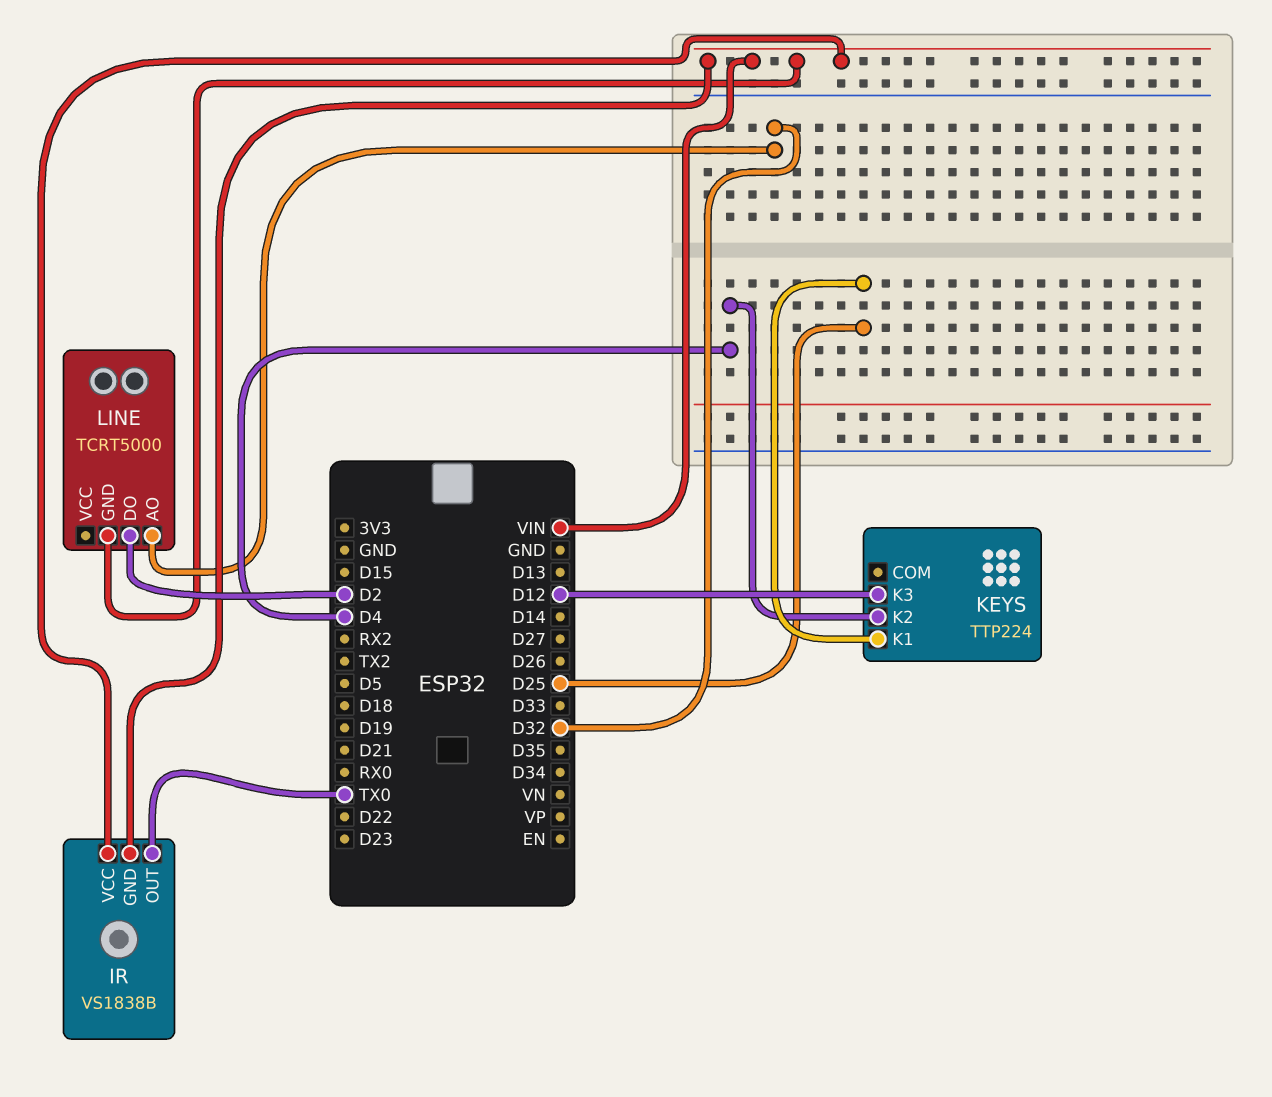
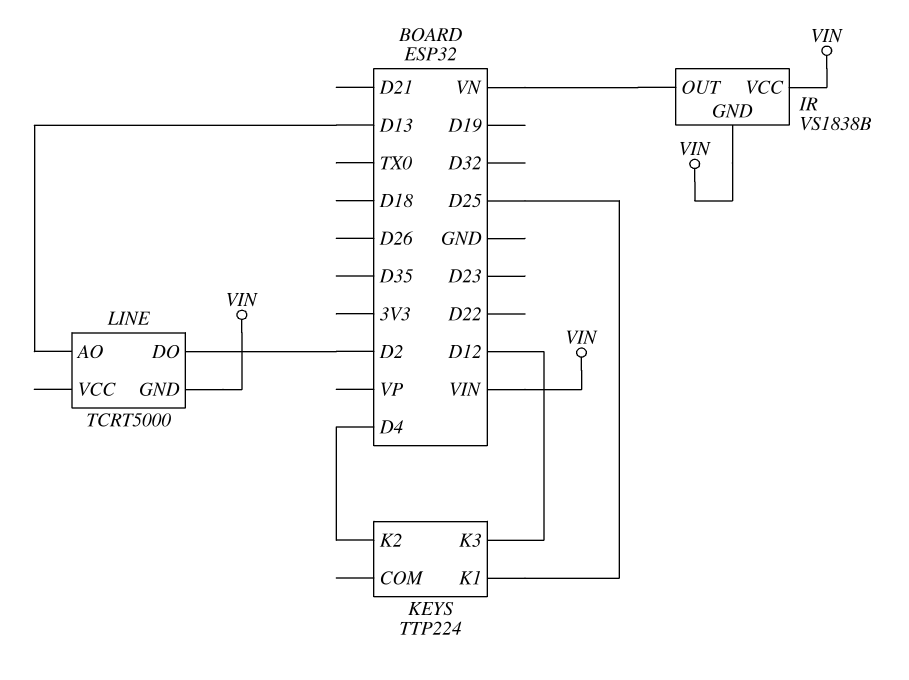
IR pin OUT: TX0 -> VN
LINE pin AO: D32 -> D13

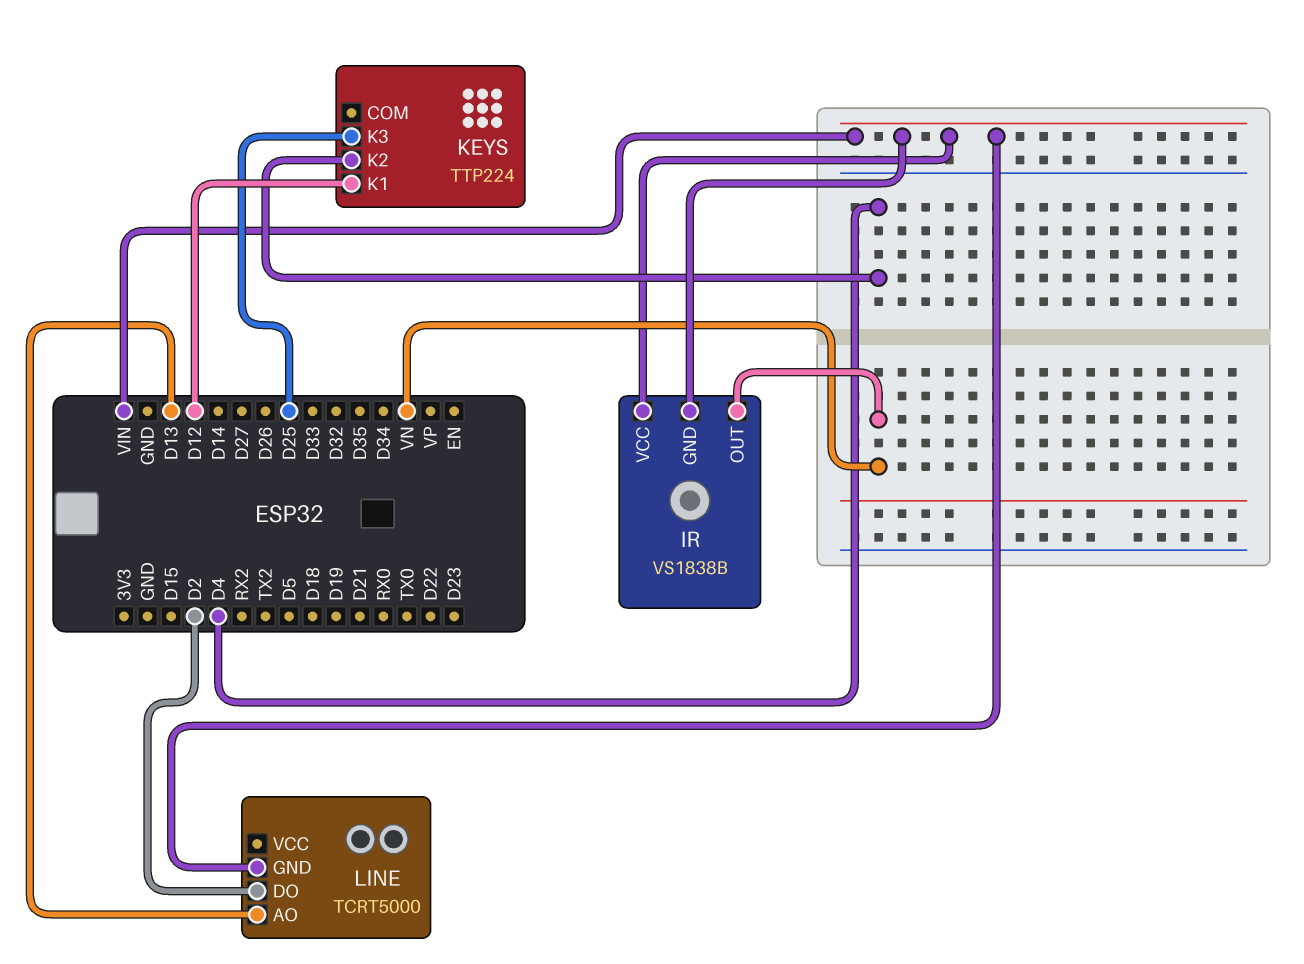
KEYS pin K1: D25 -> D12
KEYS pin K3: D12 -> D25

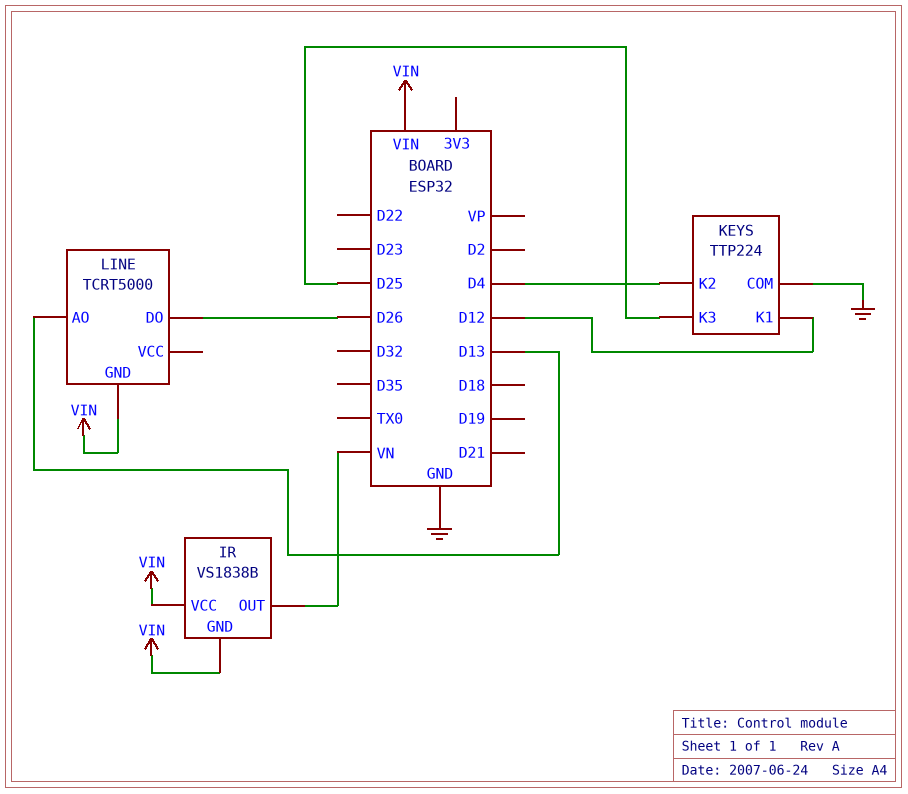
KEYS pin COM: none -> GND
LINE pin DO: D2 -> D26

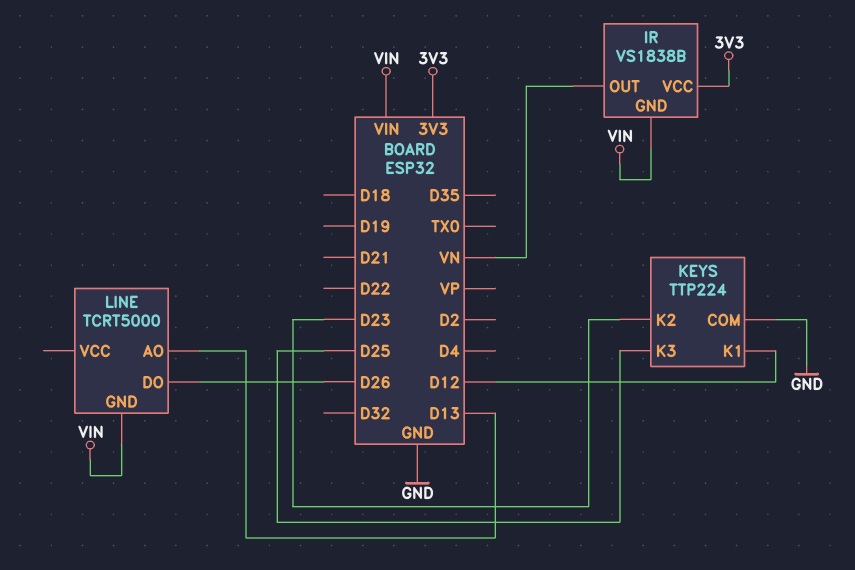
IR pin VCC: VIN -> 3V3
KEYS pin K2: D4 -> D23

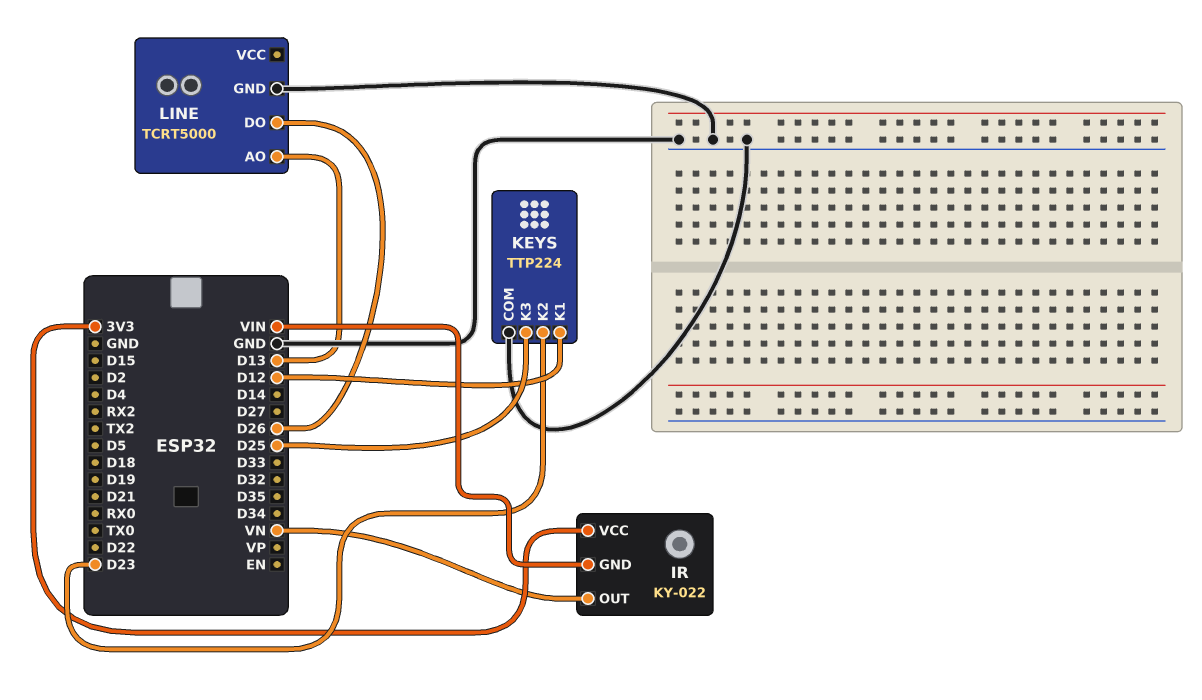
IR: VS1838B -> KY-022
LINE pin GND: VIN -> GND

